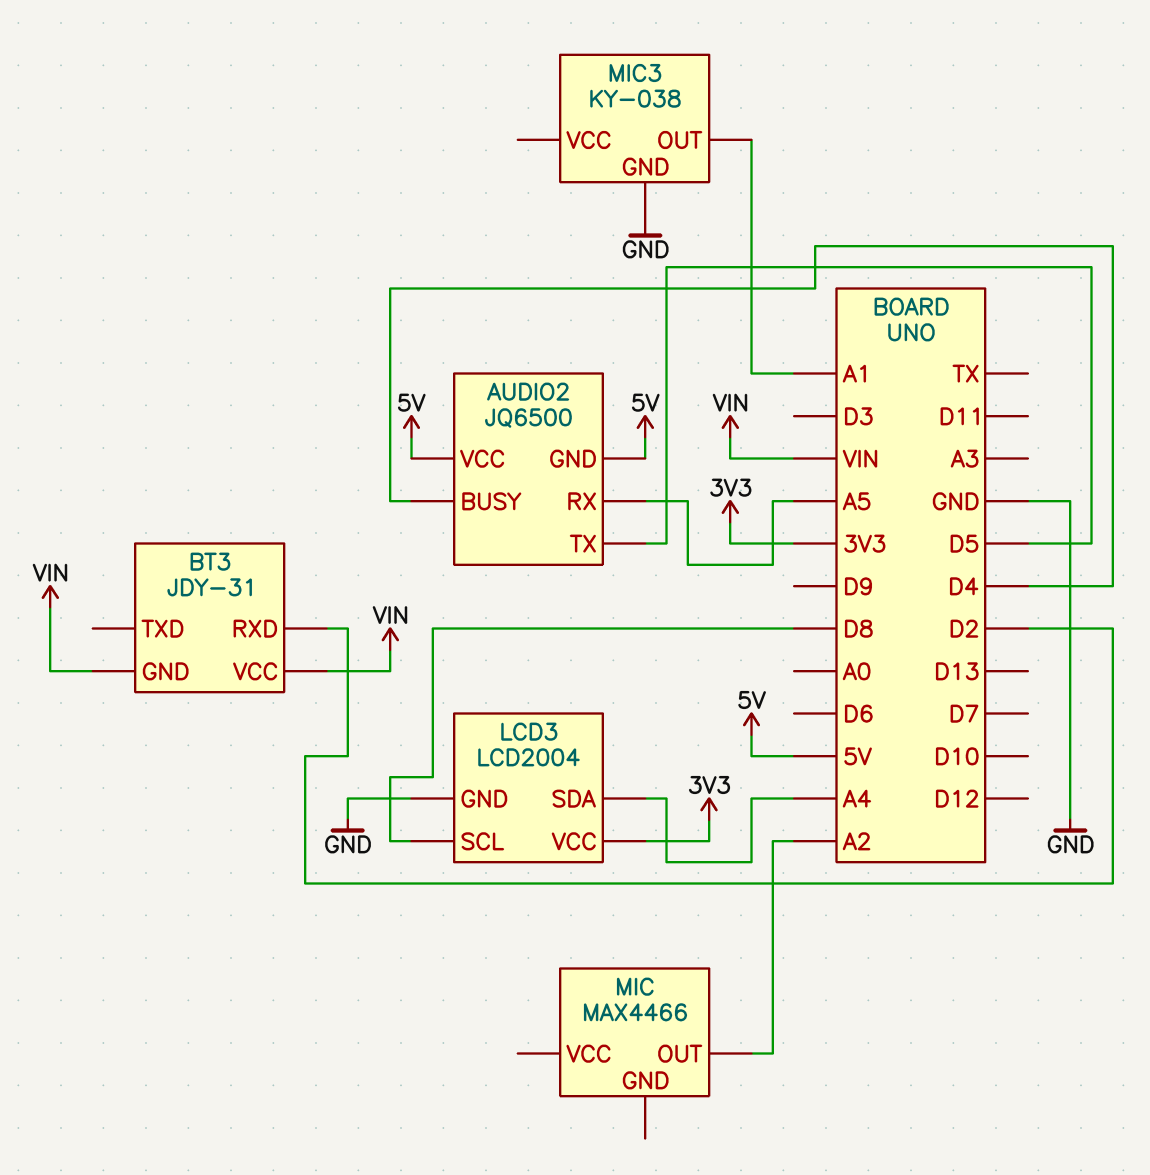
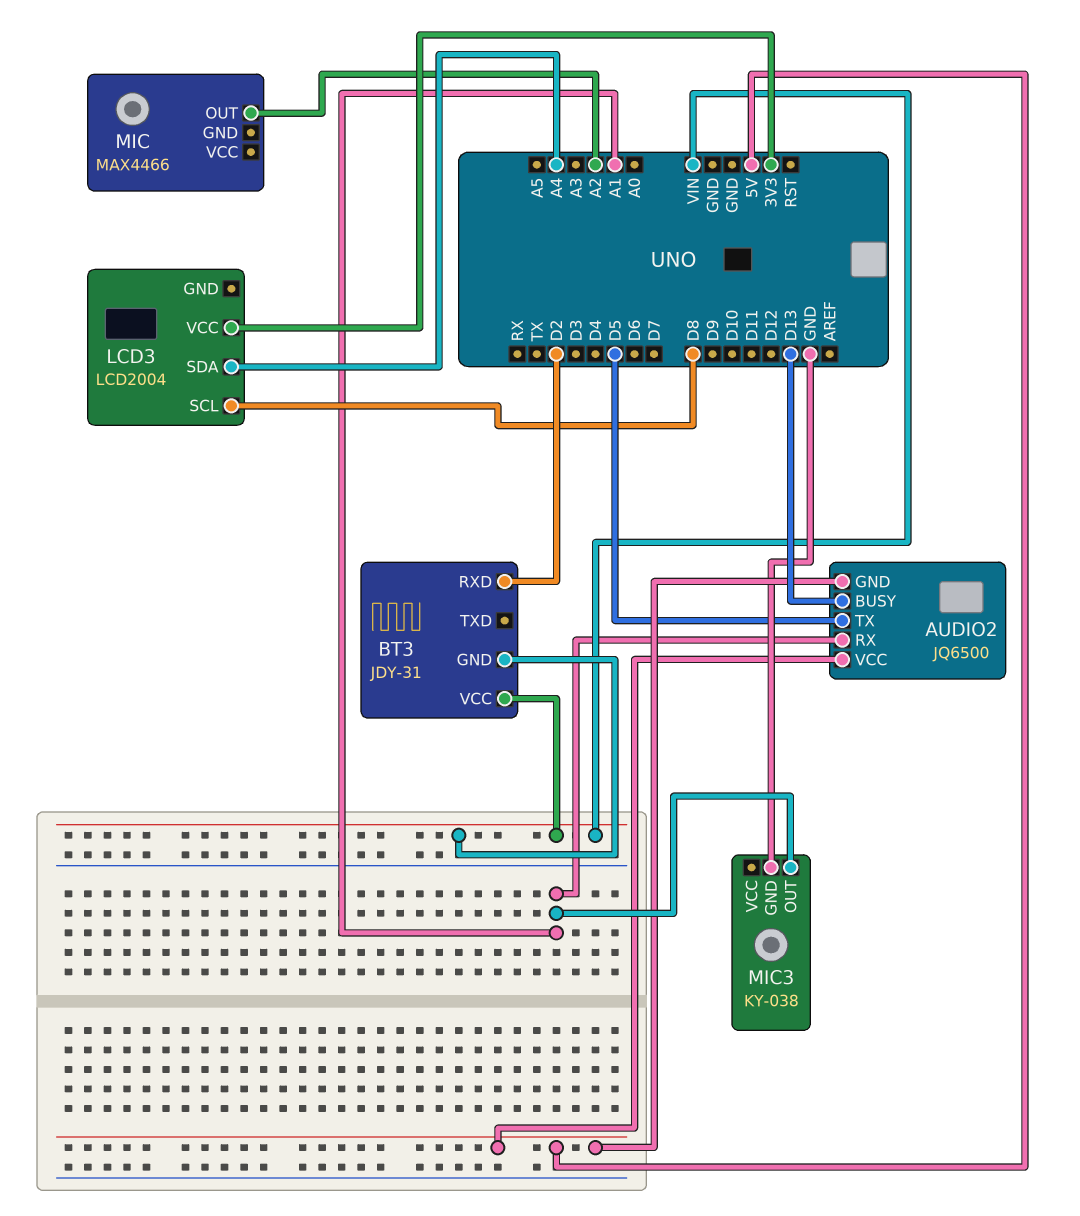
AUDIO2 pin BUSY: D4 -> D13
AUDIO2 pin RX: A5 -> A1
LCD3 pin GND: GND -> none

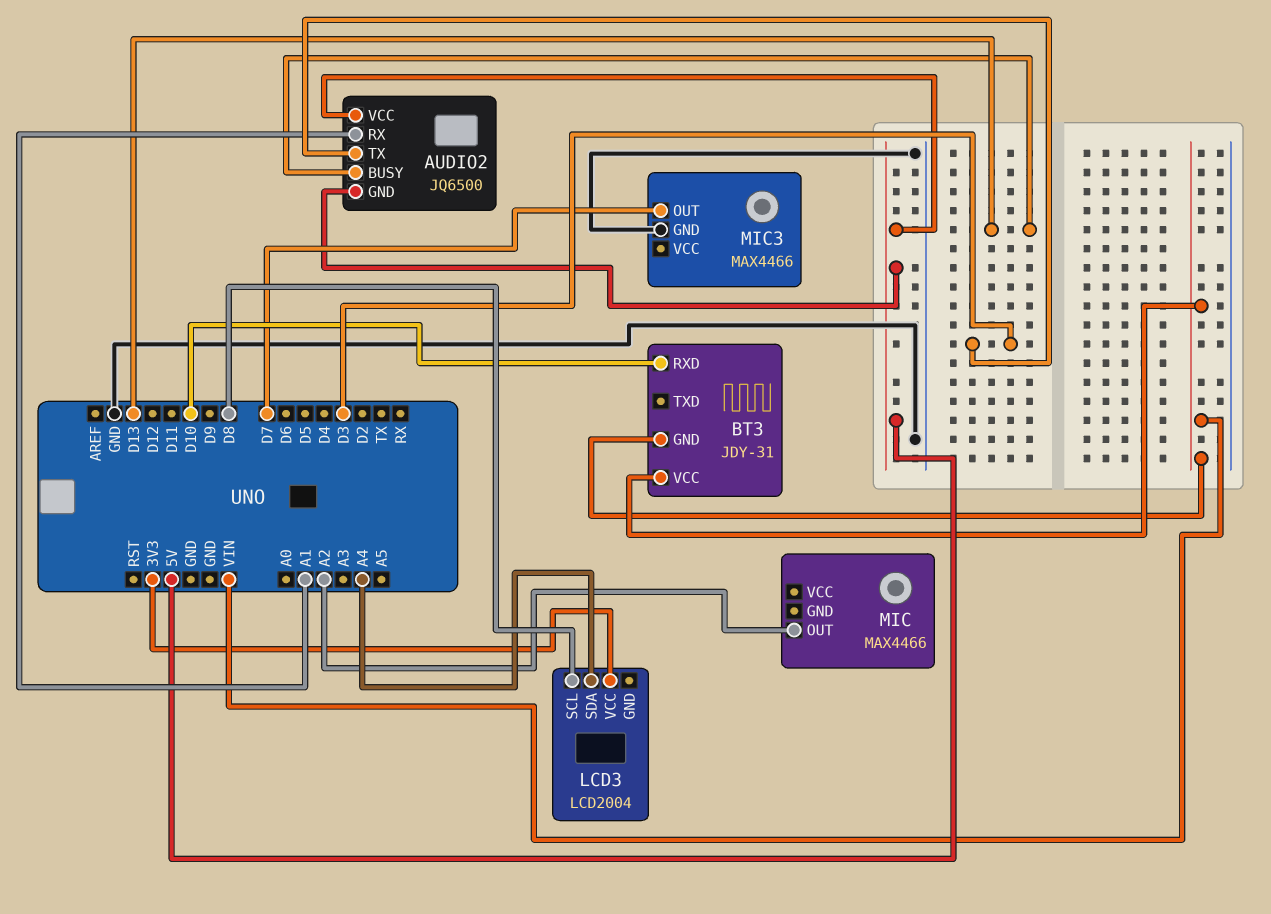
AUDIO2 pin TX: D5 -> D3
BT3 pin RXD: D2 -> D10
MIC3: KY-038 -> MAX4466
MIC3 pin OUT: A1 -> D7

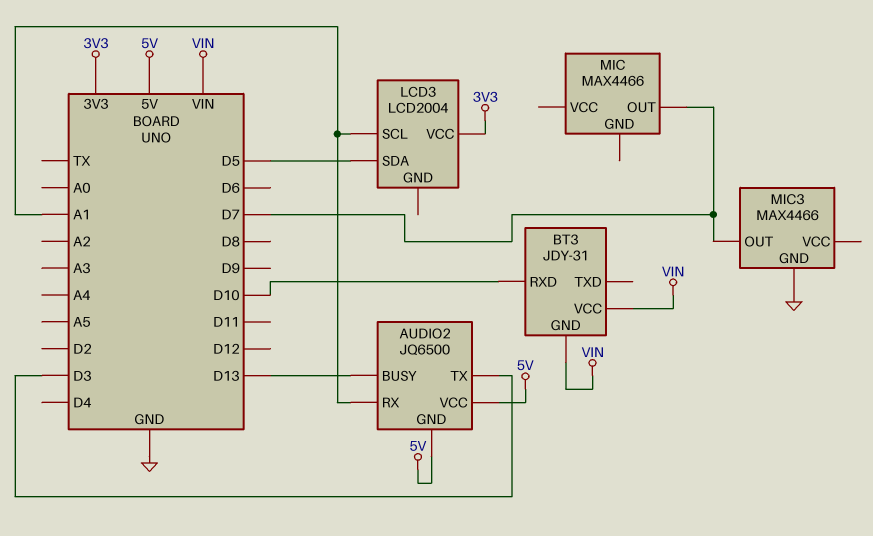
LCD3 pin SCL: D8 -> A1
LCD3 pin SDA: A4 -> D5
MIC pin OUT: A2 -> D7

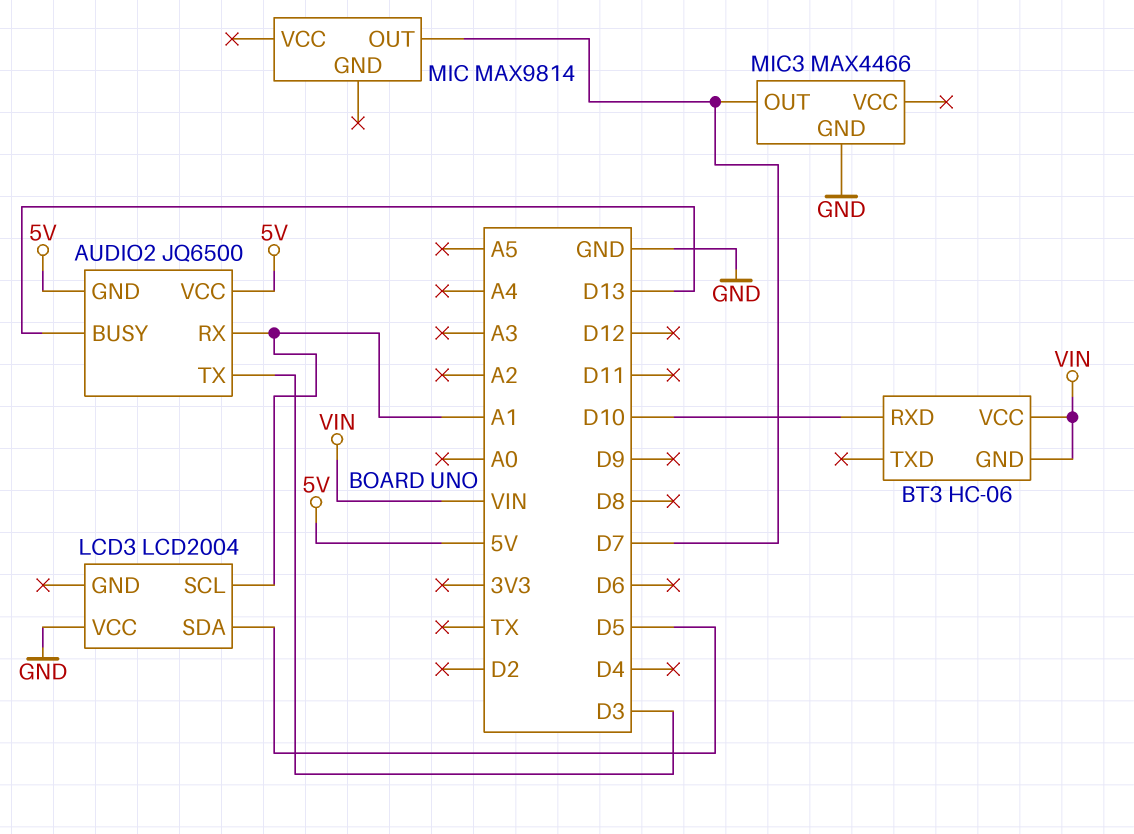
BT3: JDY-31 -> HC-06
LCD3 pin VCC: 3V3 -> GND
MIC: MAX4466 -> MAX9814

